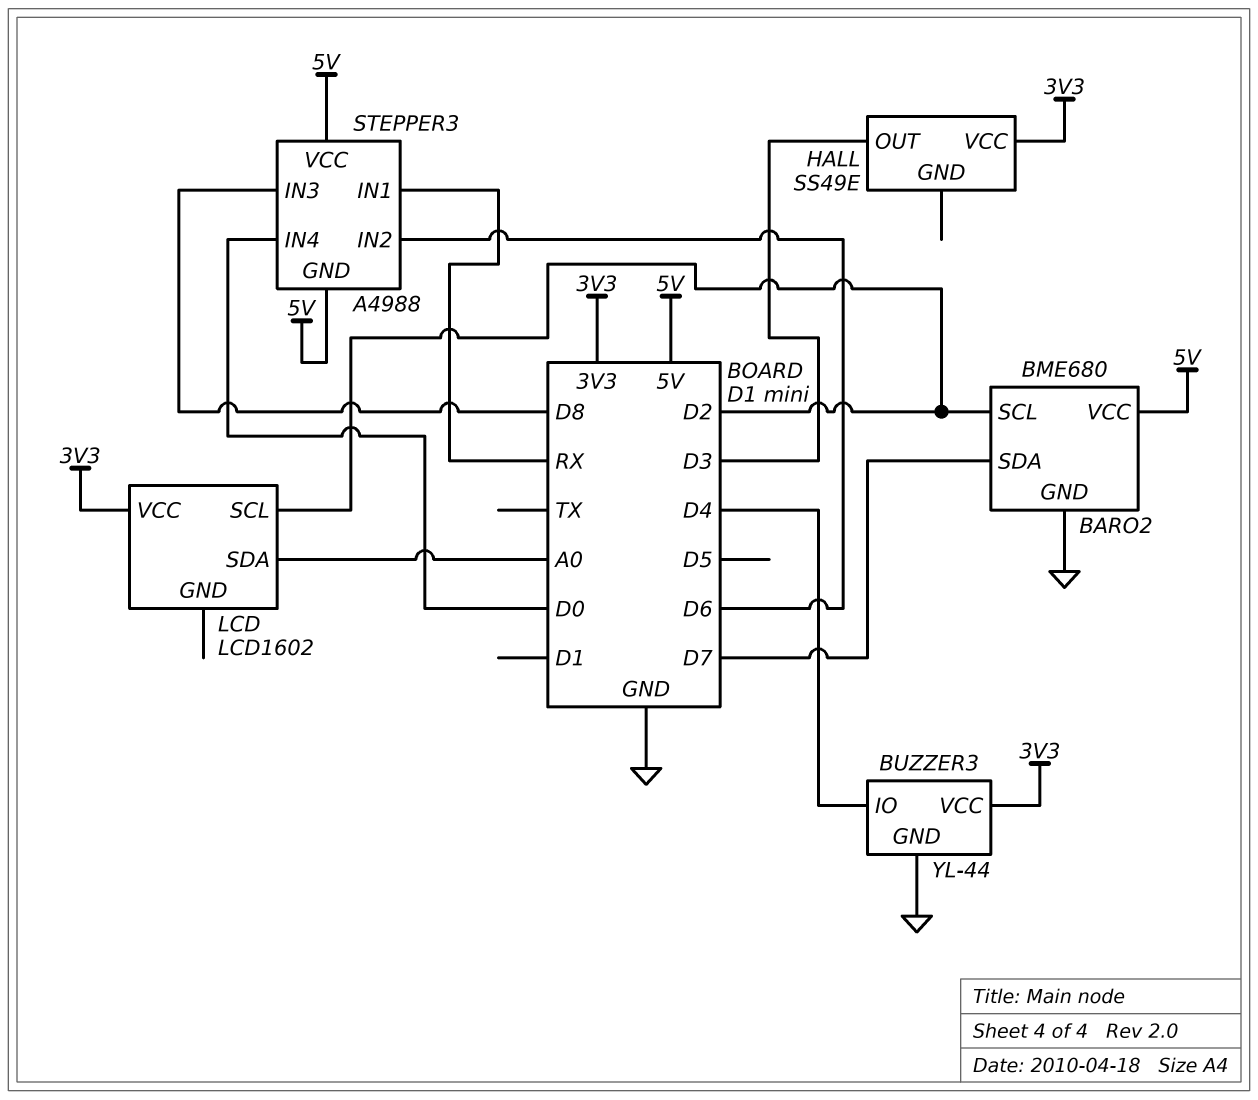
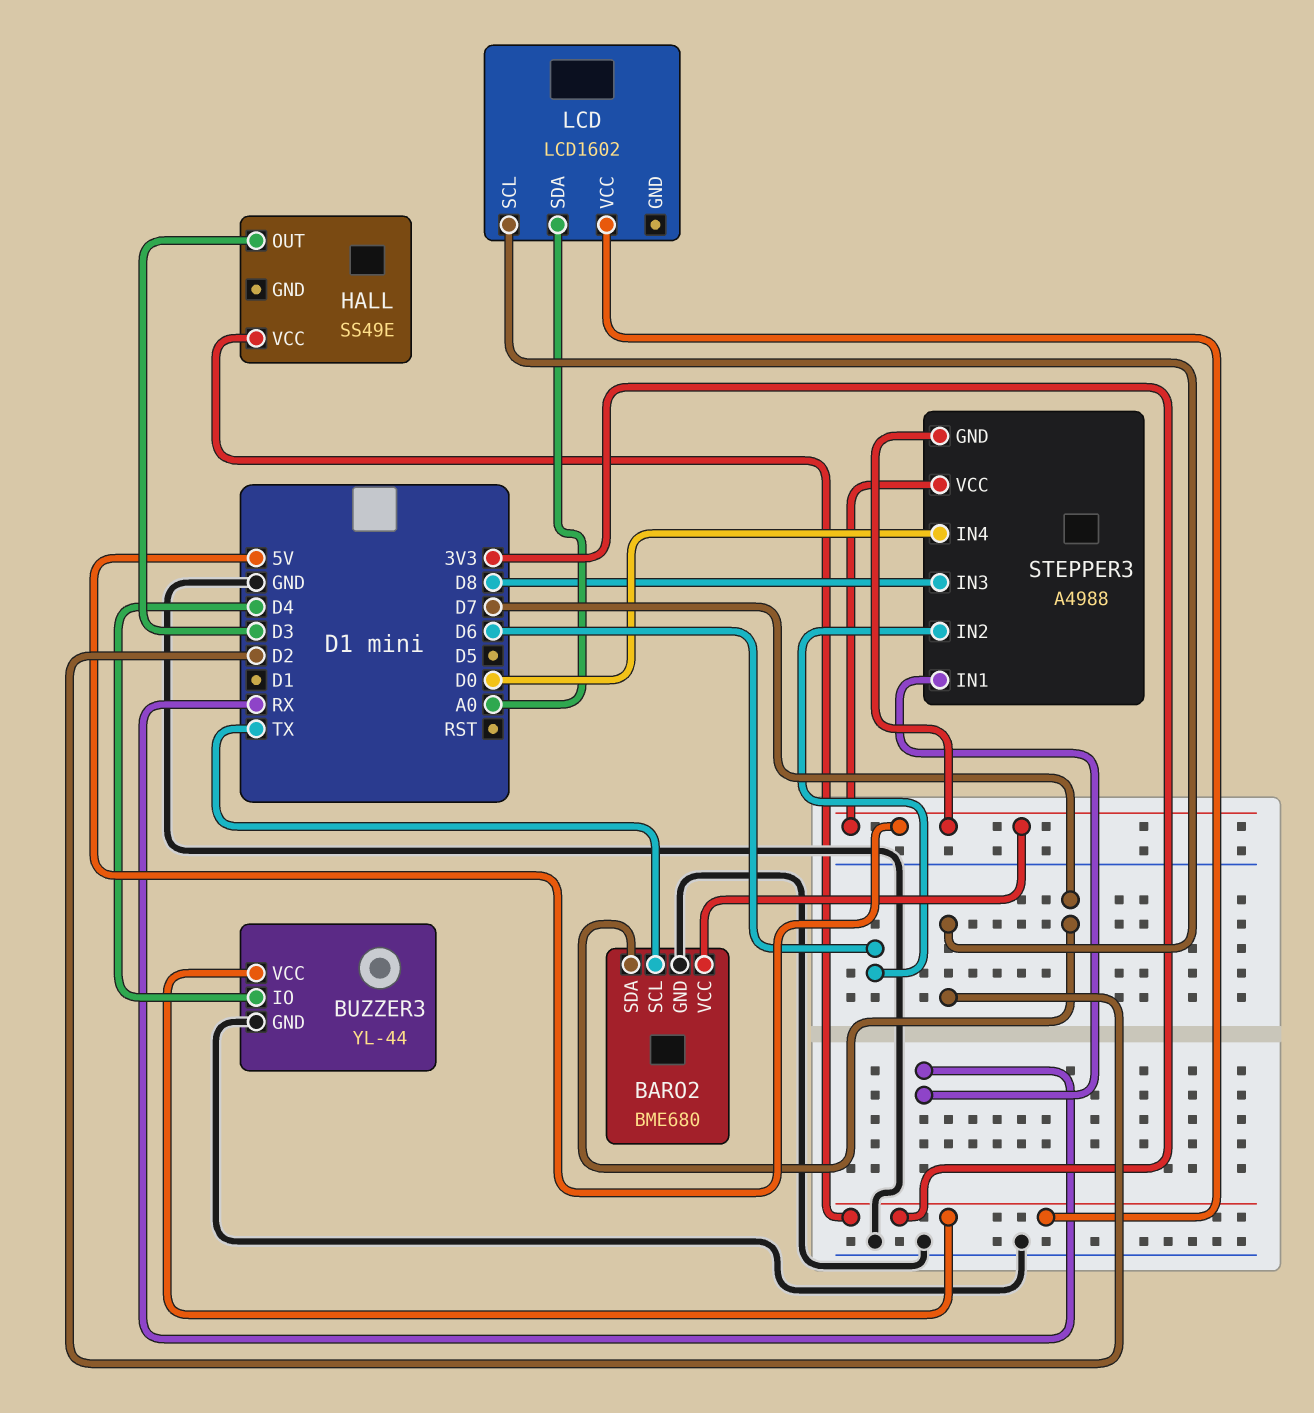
BARO2 pin SCL: D2 -> TX

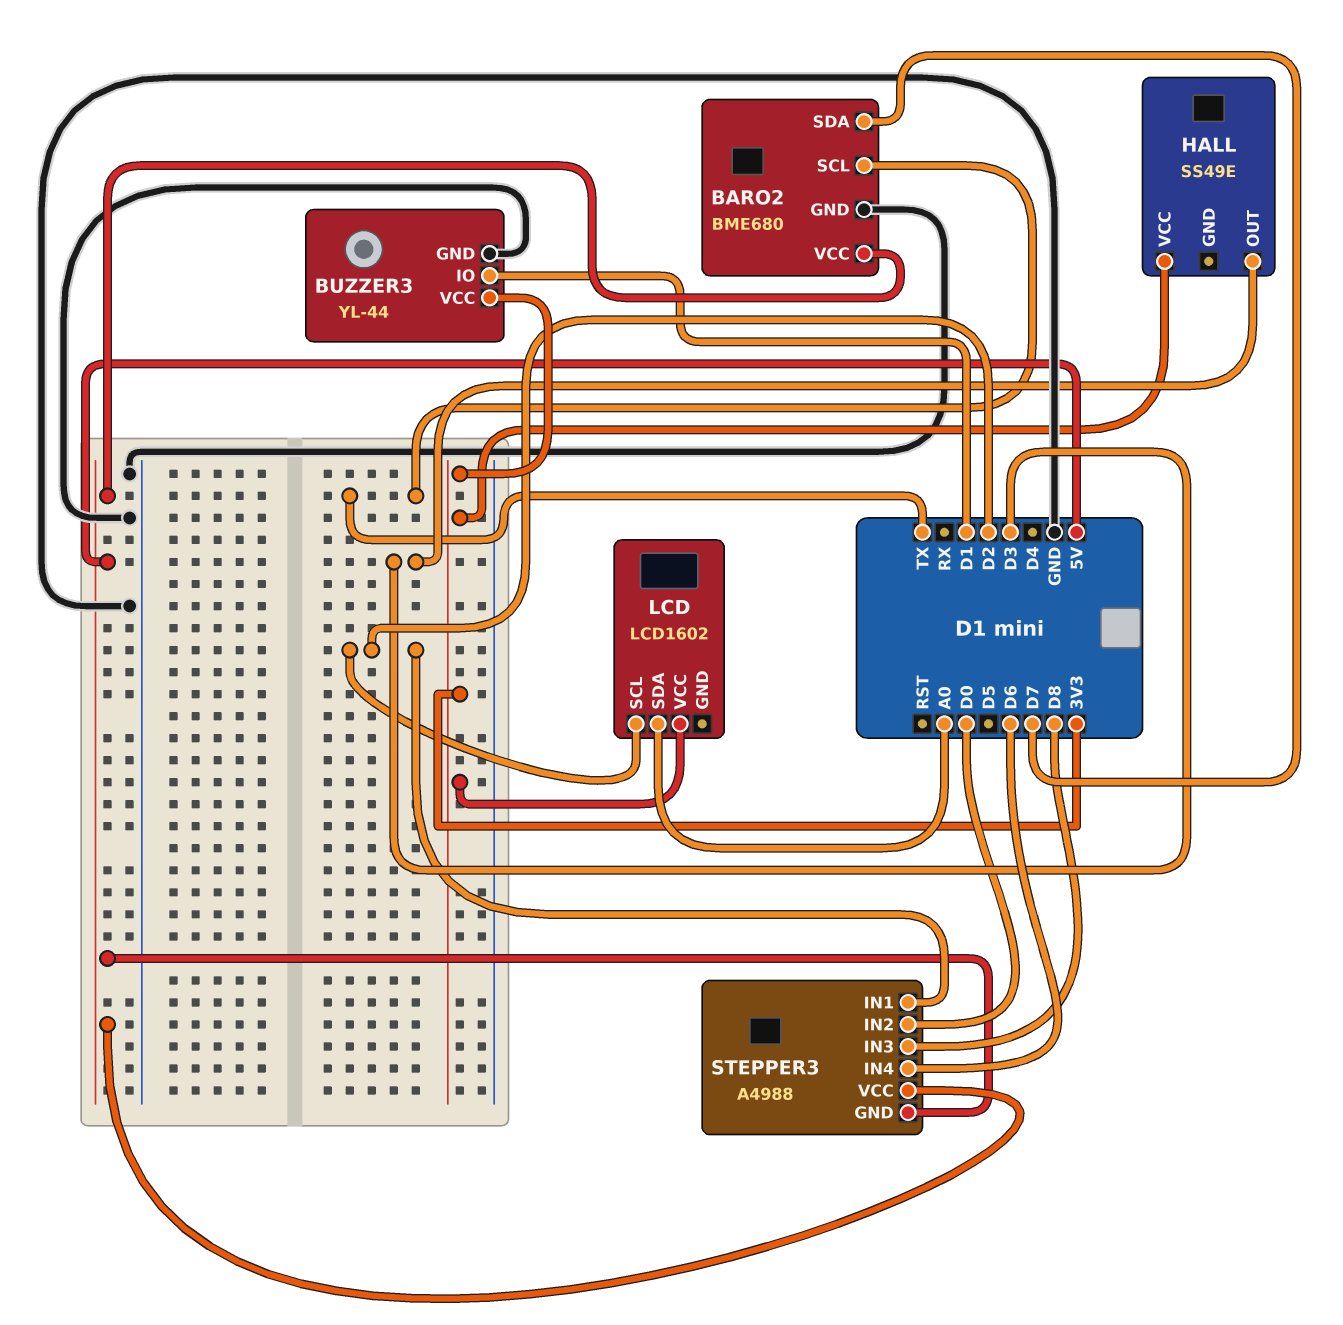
BUZZER3 pin IO: D4 -> D1
STEPPER3 pin IN1: RX -> D2
STEPPER3 pin IN2: D6 -> D0
STEPPER3 pin IN4: D0 -> D6

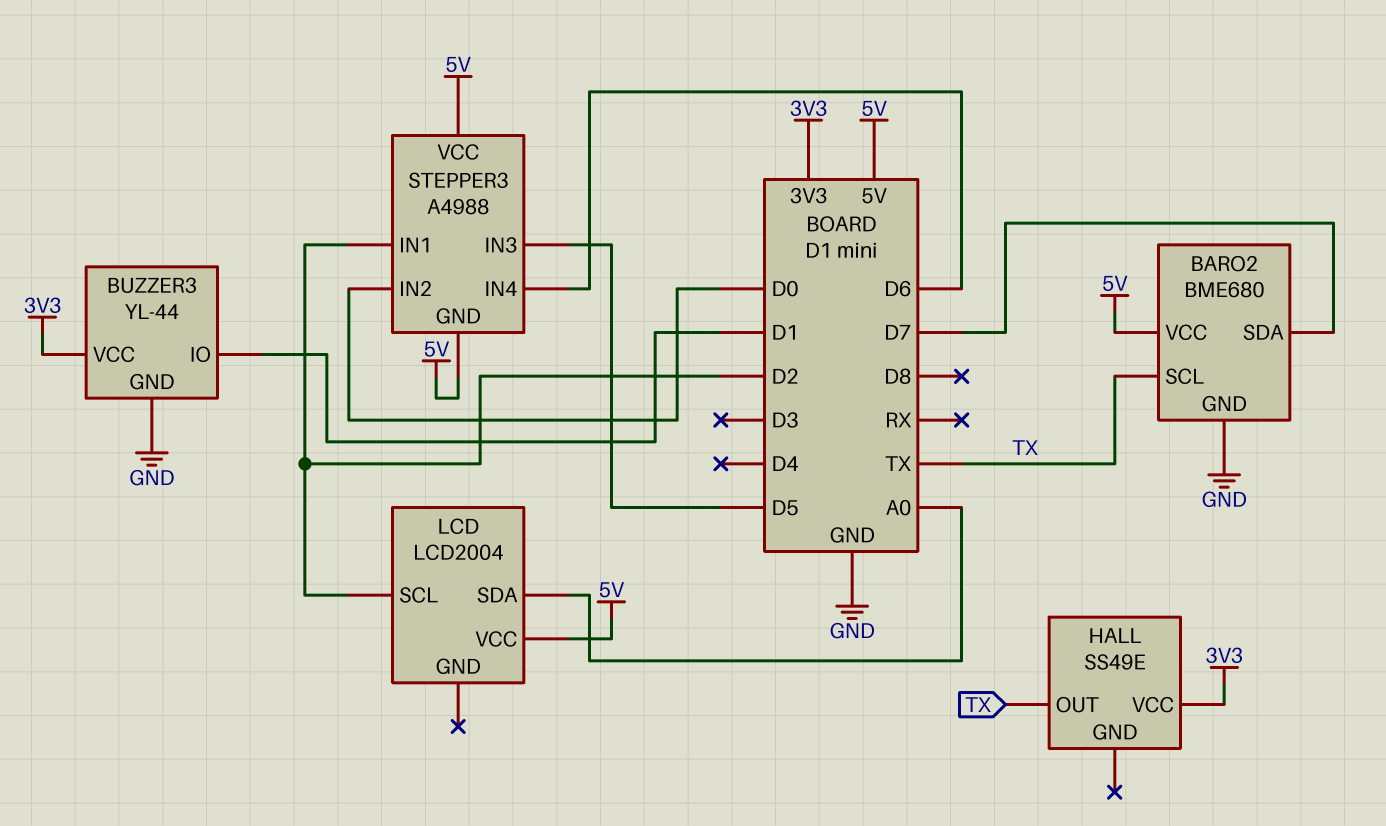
HALL pin OUT: D3 -> TX
LCD: LCD1602 -> LCD2004
LCD pin VCC: 3V3 -> 5V
STEPPER3 pin IN3: D8 -> D5

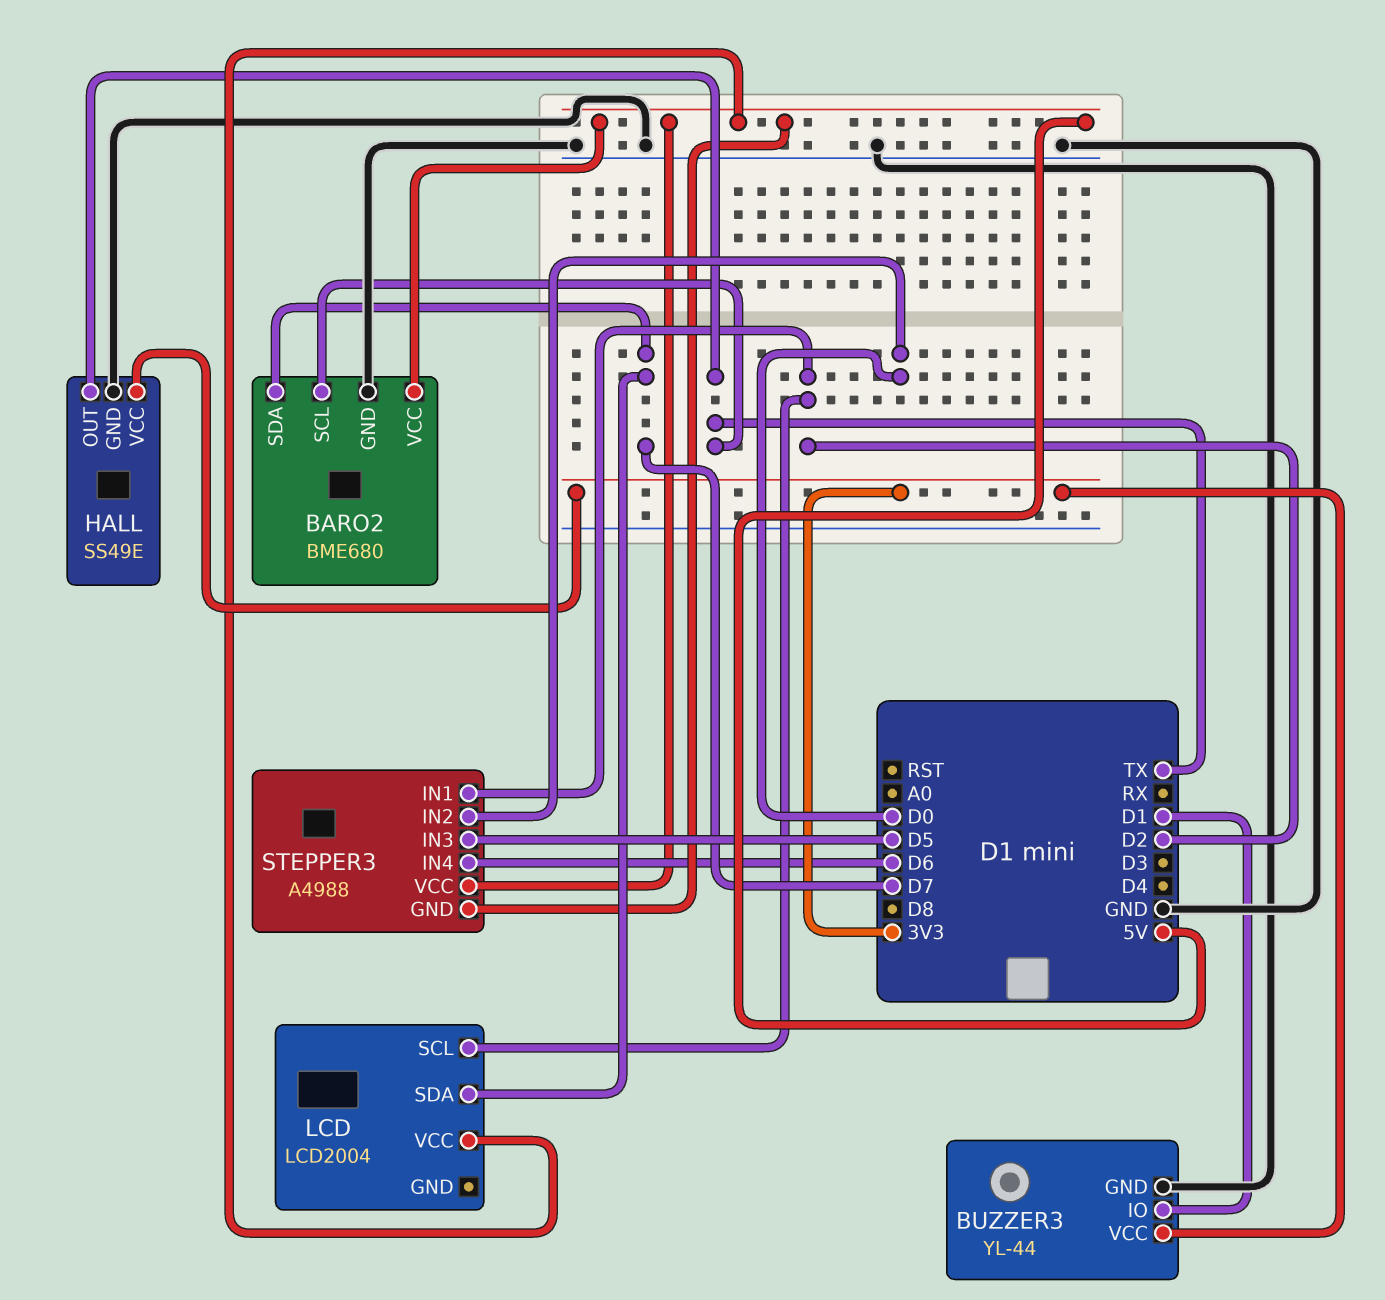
HALL pin GND: none -> GND
LCD pin SDA: A0 -> D7

